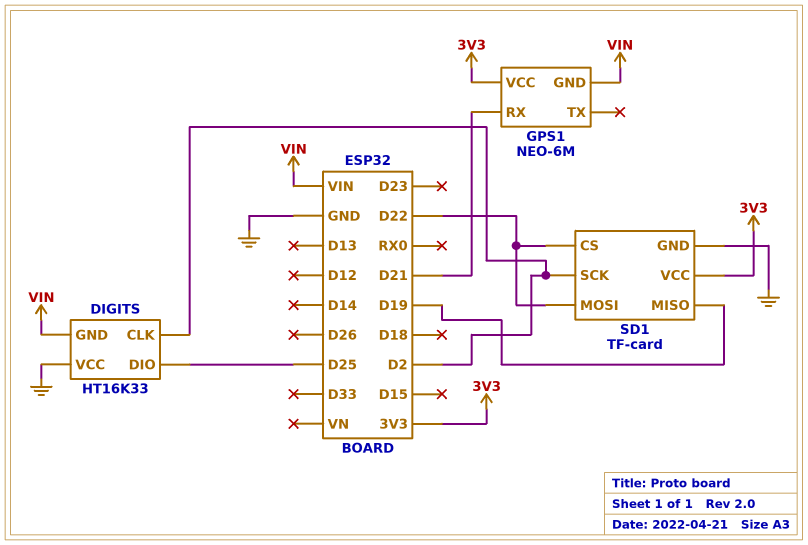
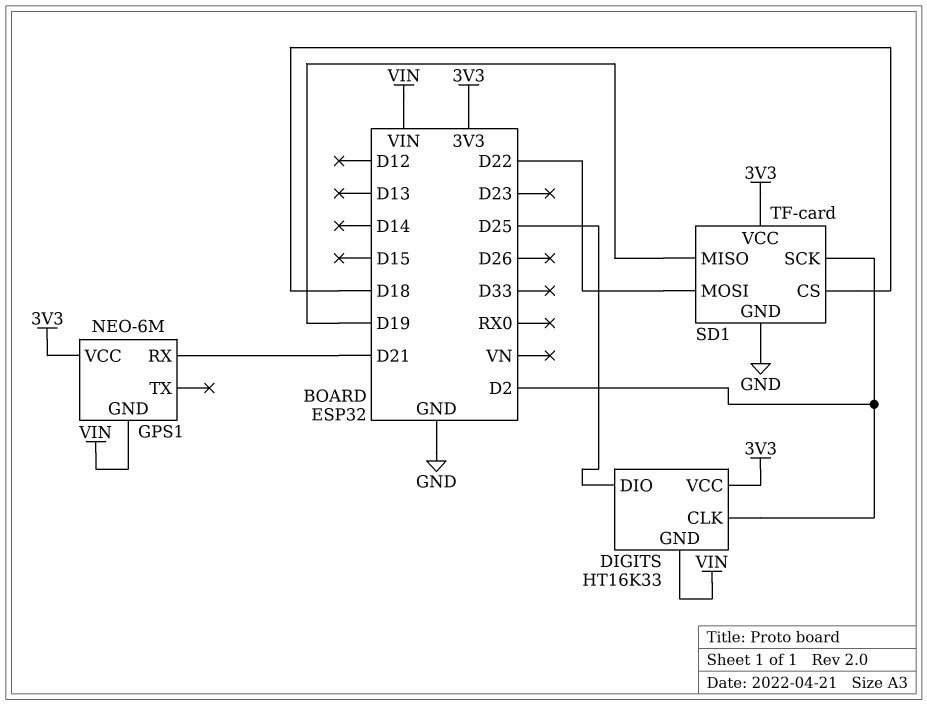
DIGITS pin VCC: GND -> 3V3
SD1 pin CS: D22 -> D18

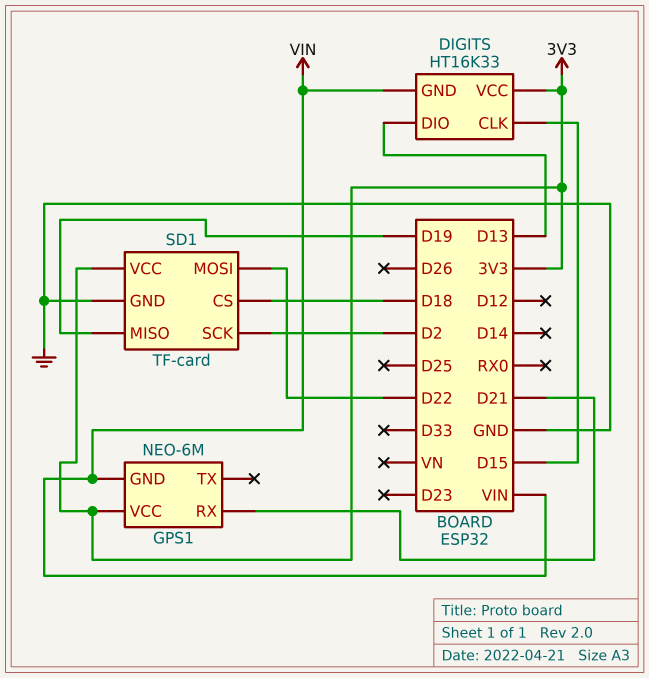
DIGITS pin CLK: D2 -> D15
DIGITS pin DIO: D25 -> D13

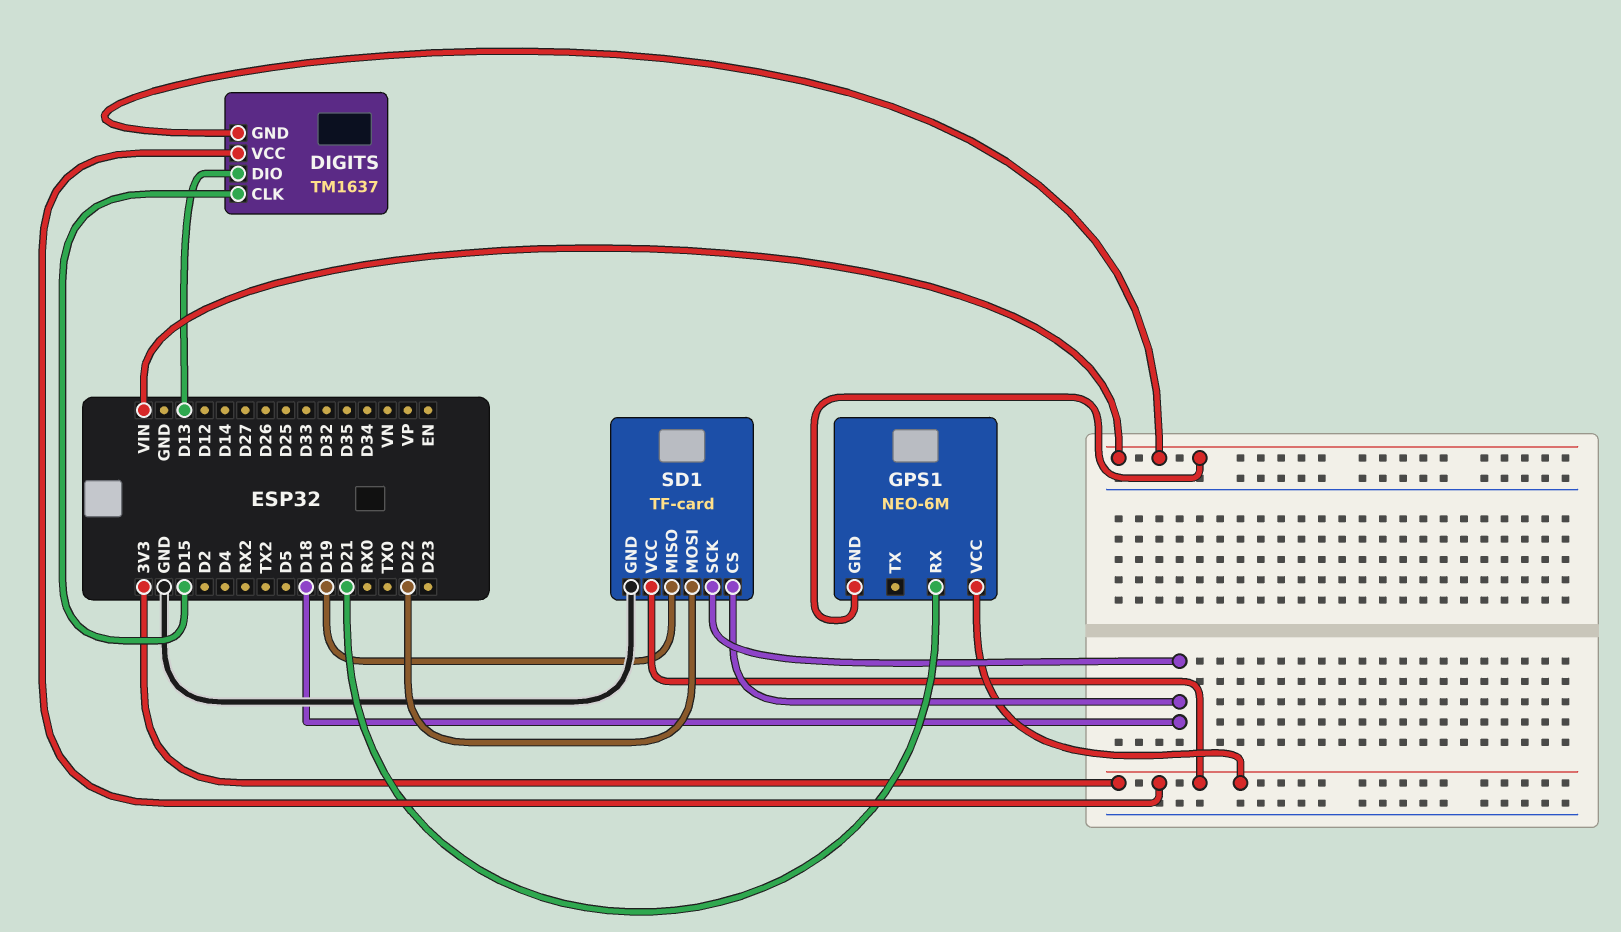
DIGITS: HT16K33 -> TM1637
SD1 pin SCK: D2 -> D18

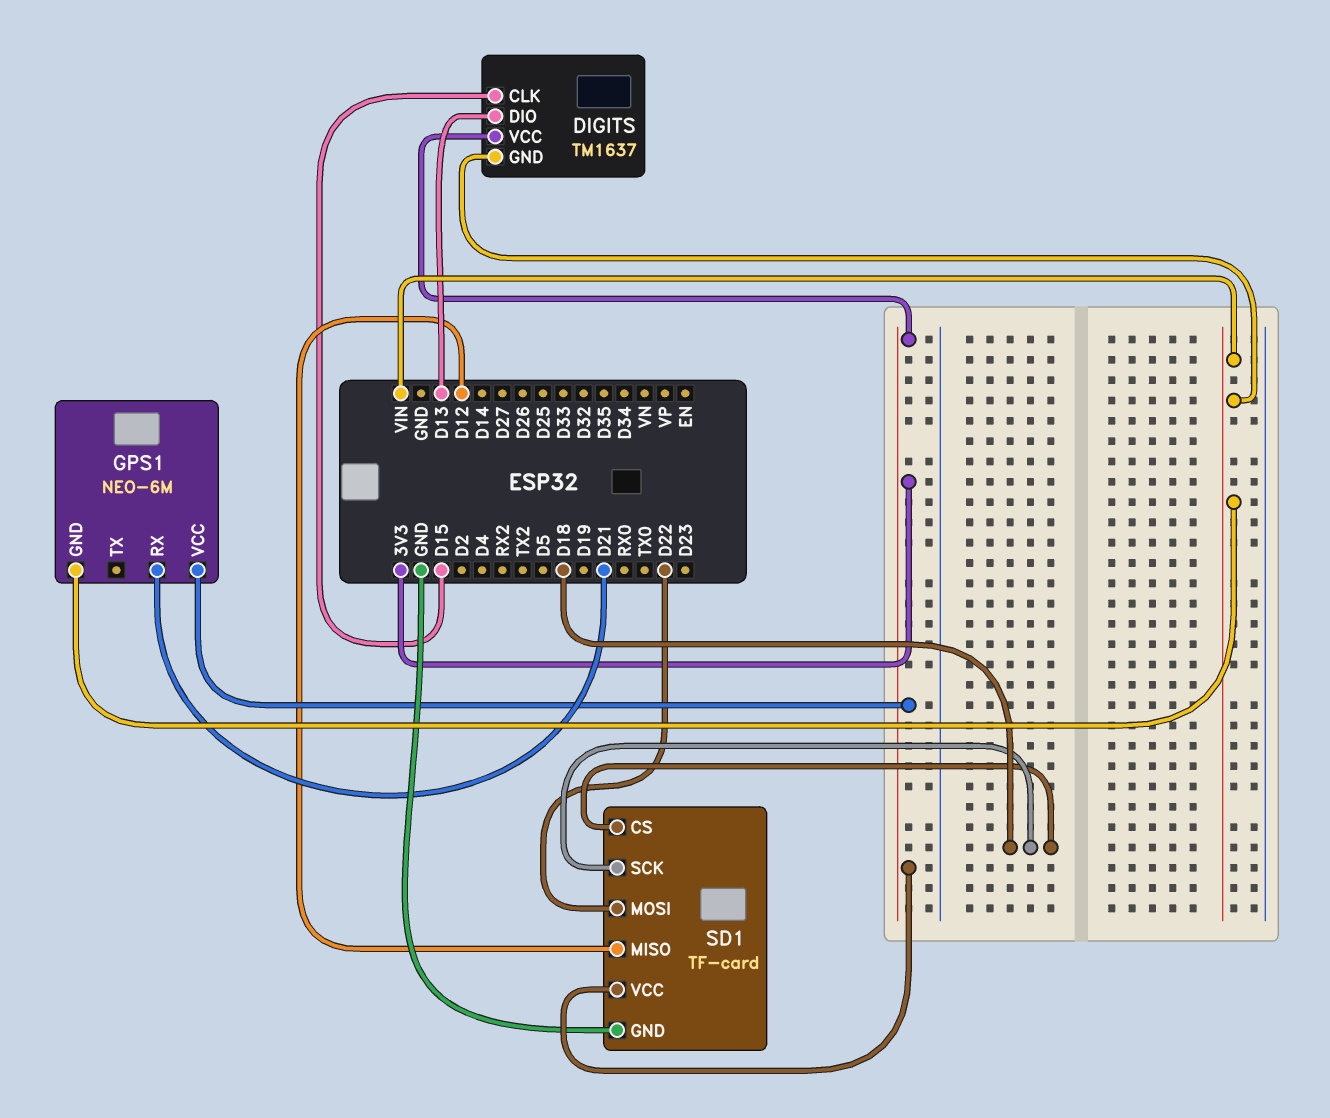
SD1 pin MISO: D19 -> D12

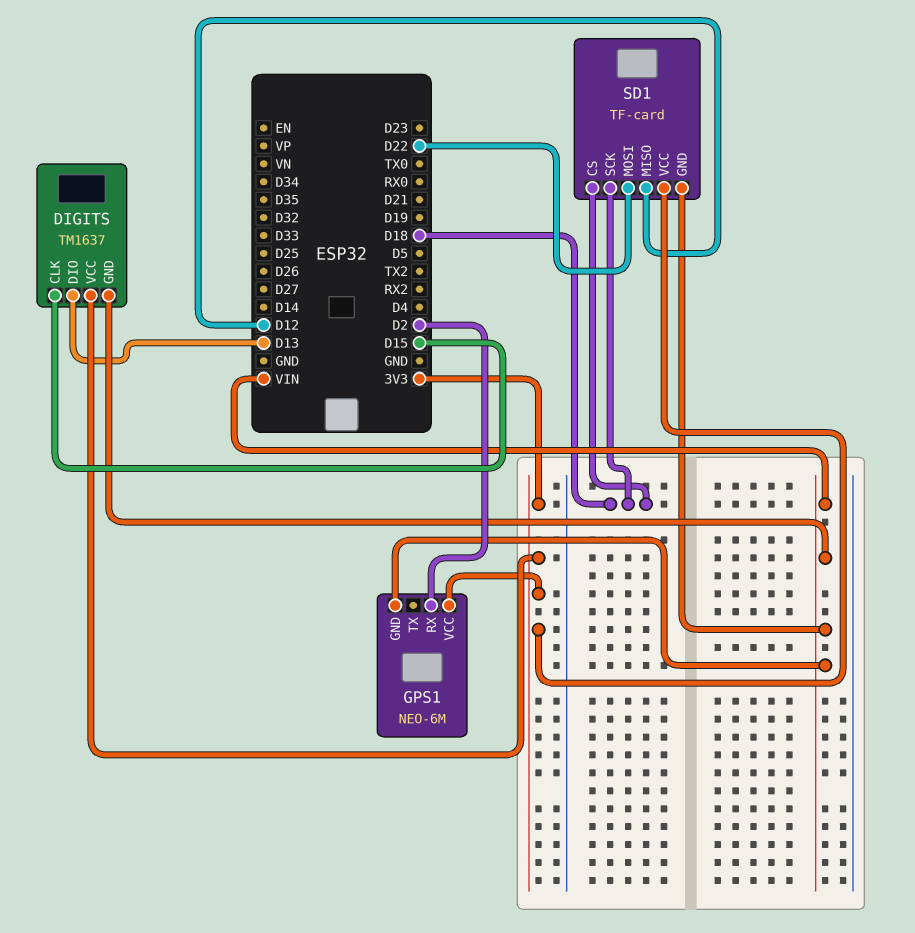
GPS1 pin RX: D21 -> D2
SD1 pin GND: GND -> VIN

